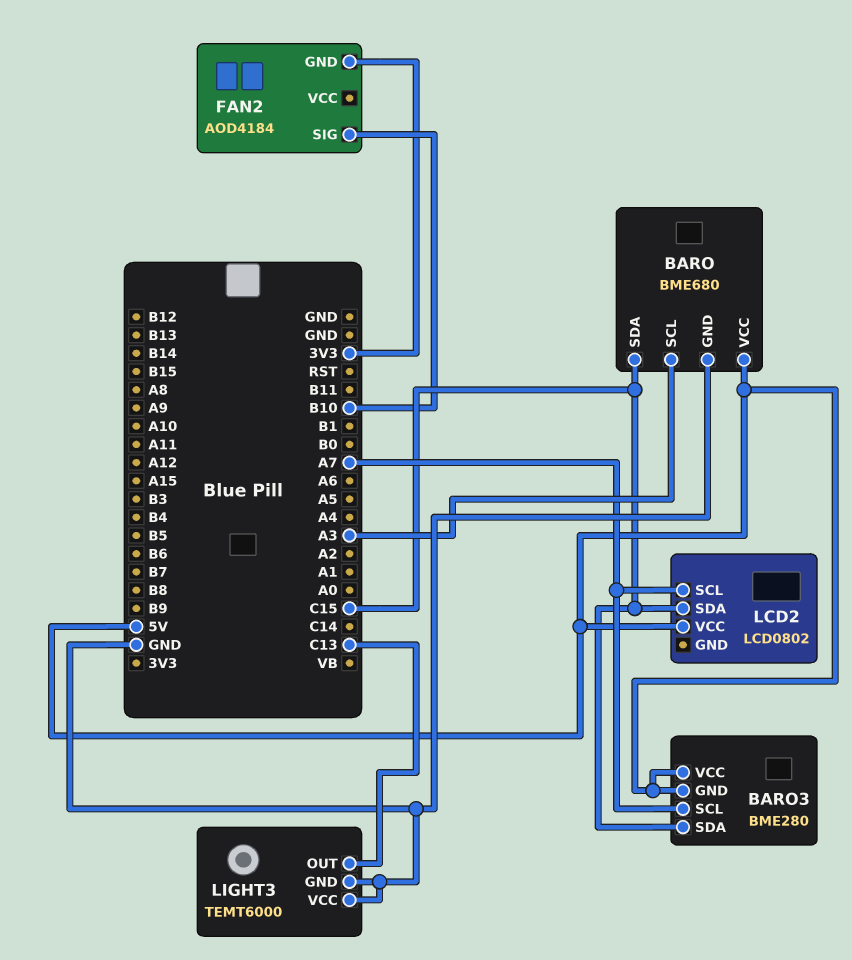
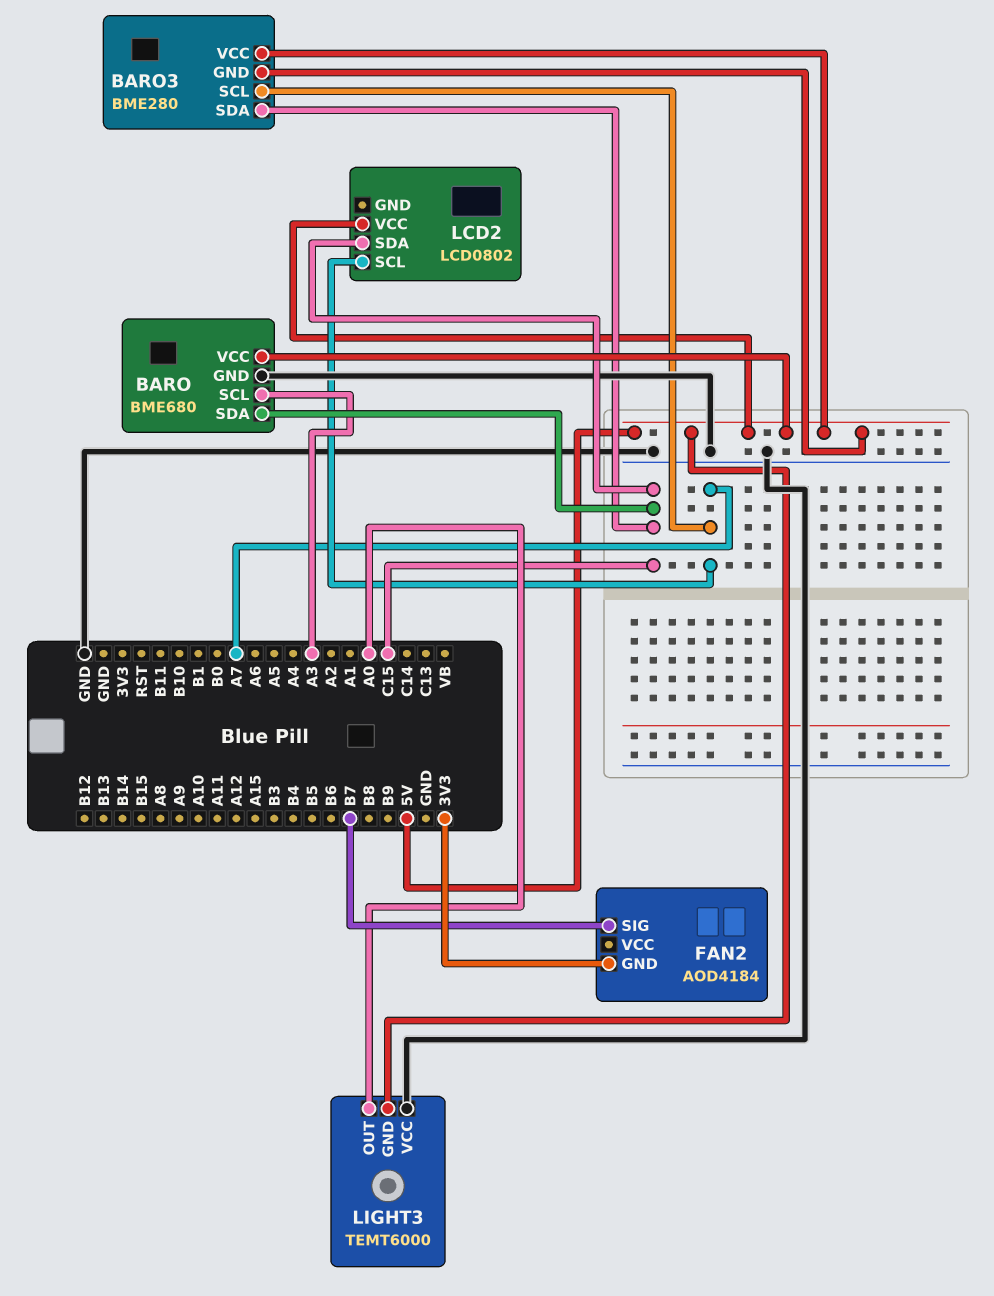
FAN2 pin SIG: B10 -> B7
LIGHT3 pin GND: GND -> 5V
LIGHT3 pin OUT: C13 -> A0

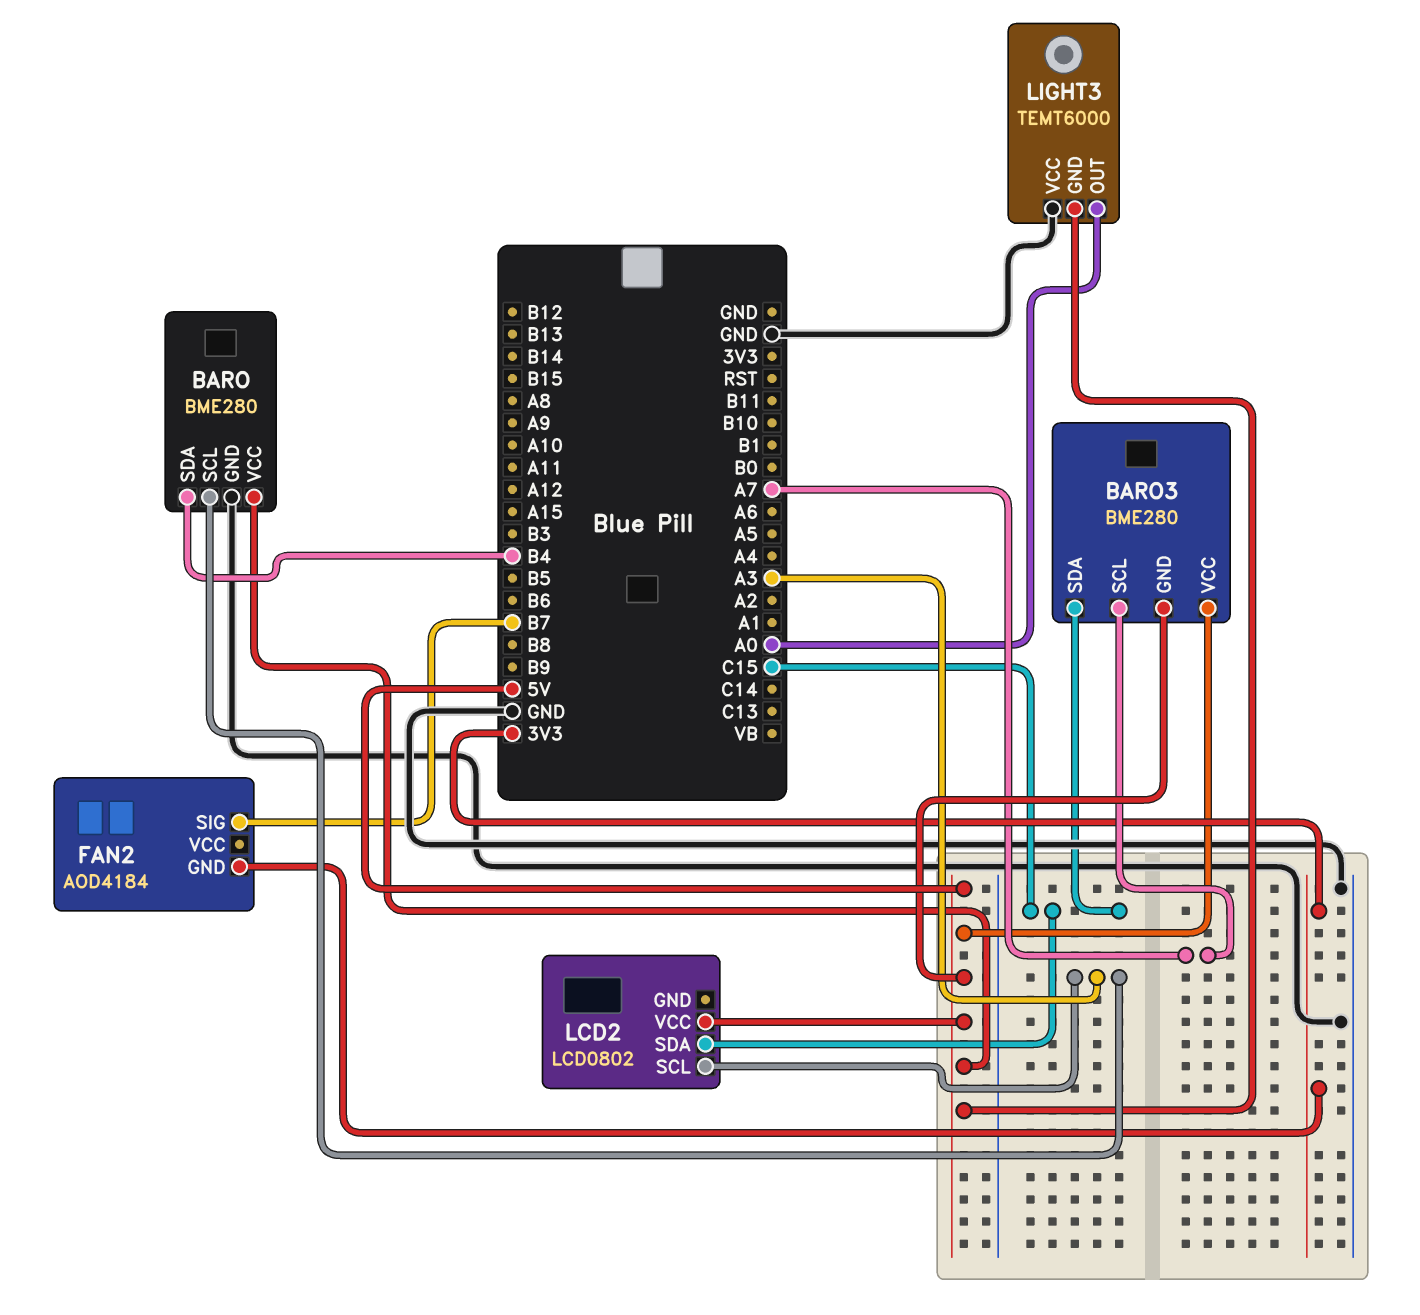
BARO: BME680 -> BME280
BARO pin SDA: C15 -> B4
LCD2 pin SCL: A7 -> A3

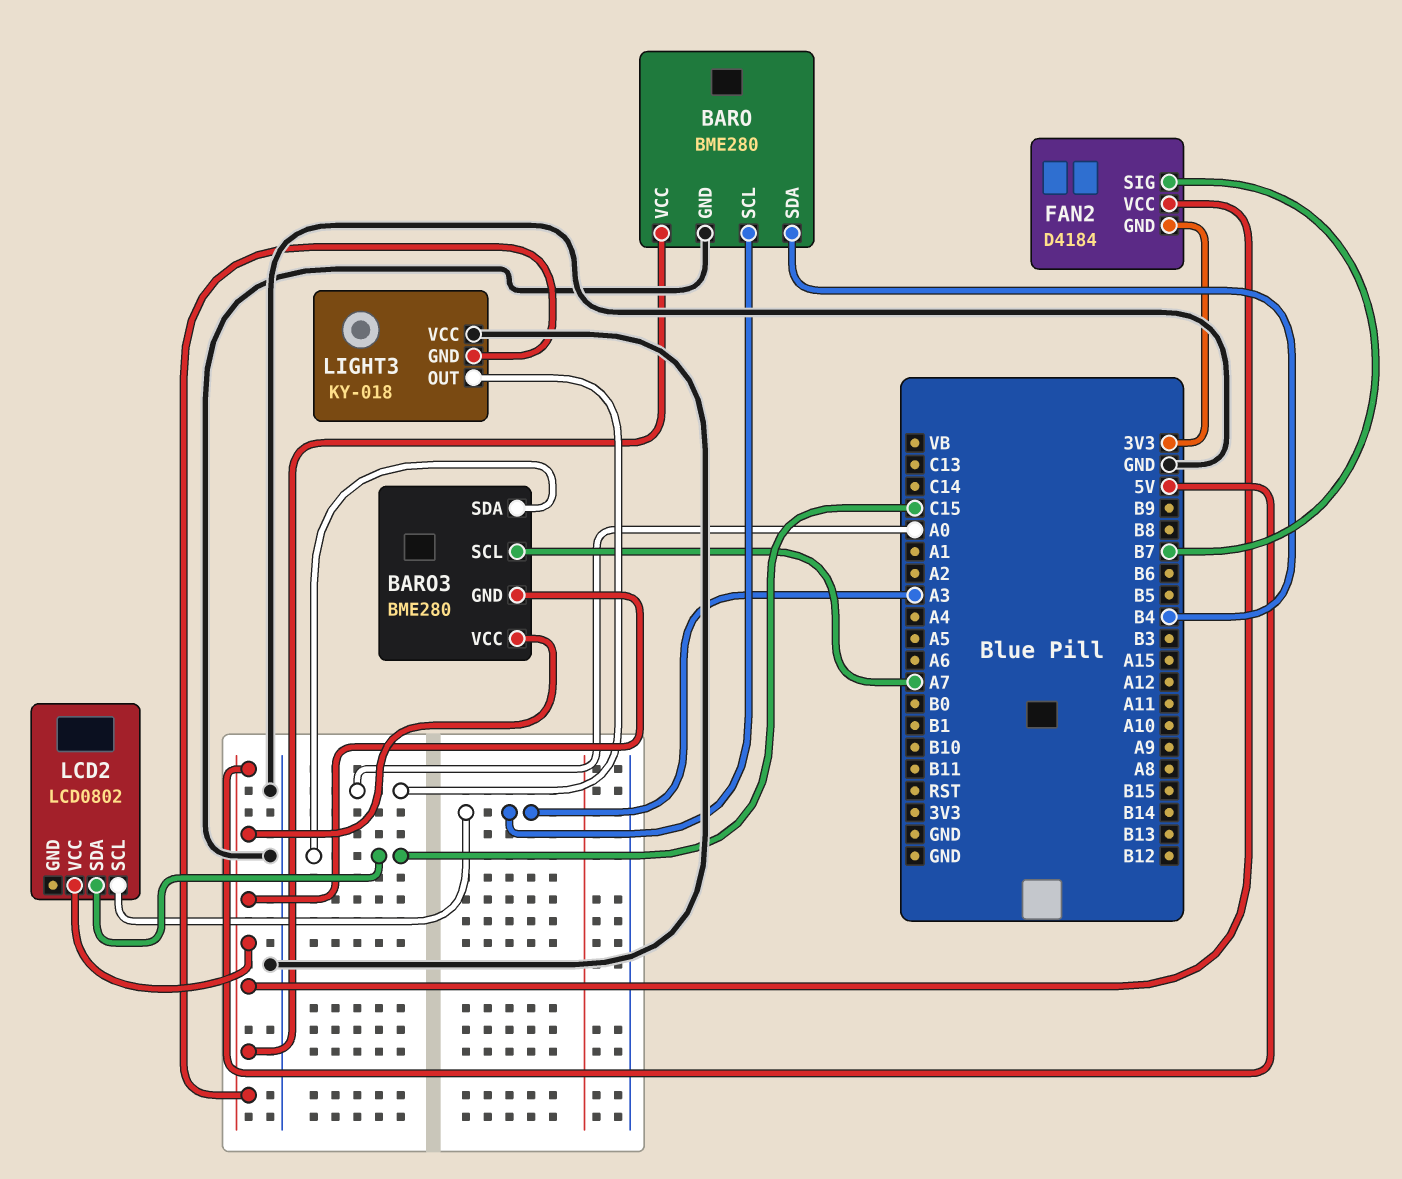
FAN2: AOD4184 -> D4184
FAN2 pin VCC: none -> 5V
LIGHT3: TEMT6000 -> KY-018

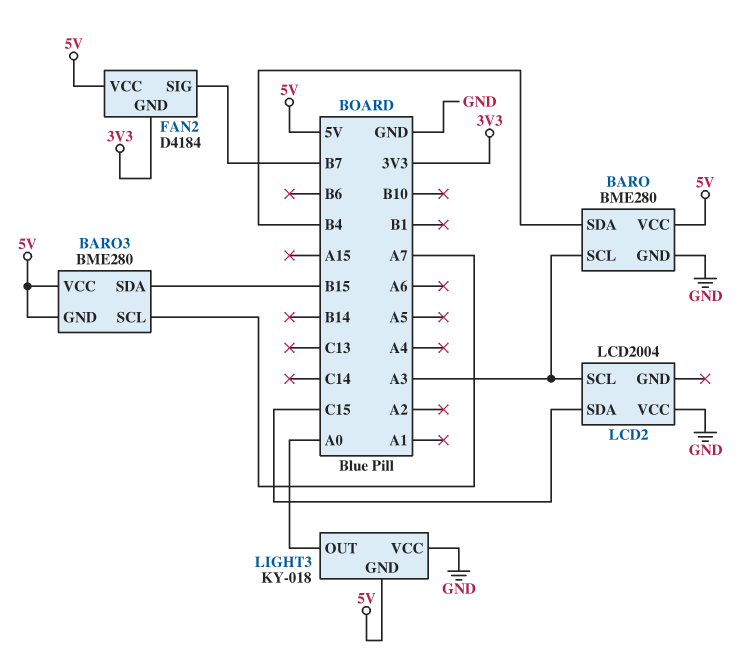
BARO3 pin SDA: C15 -> B15
LCD2: LCD0802 -> LCD2004
LCD2 pin VCC: 5V -> GND

